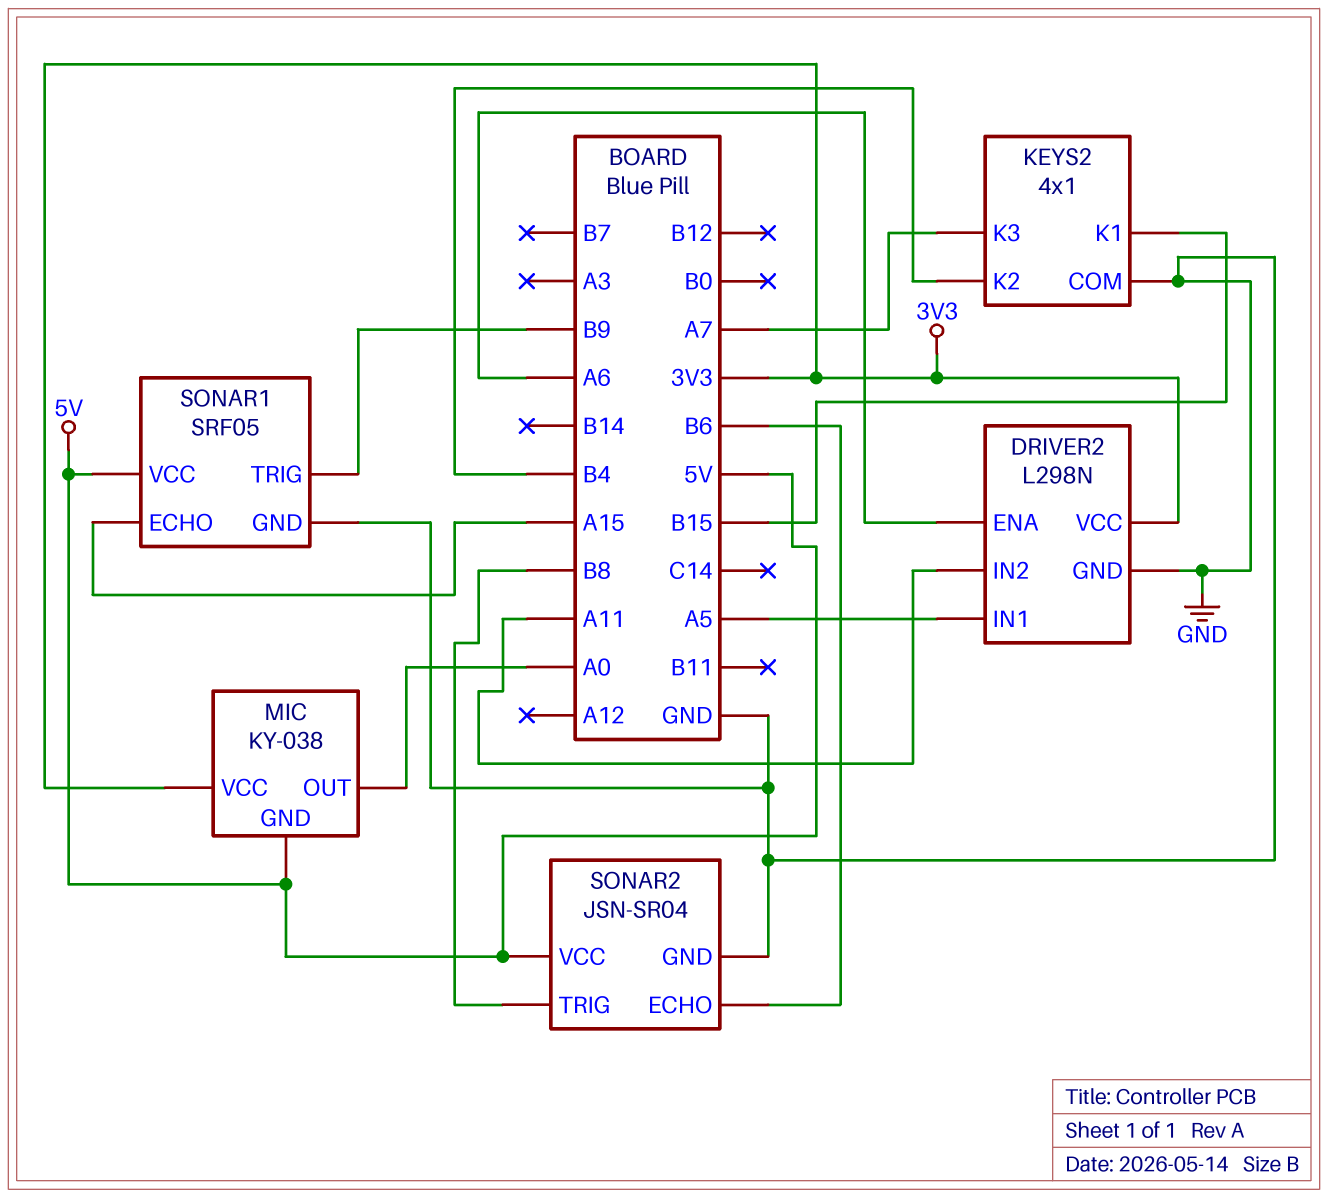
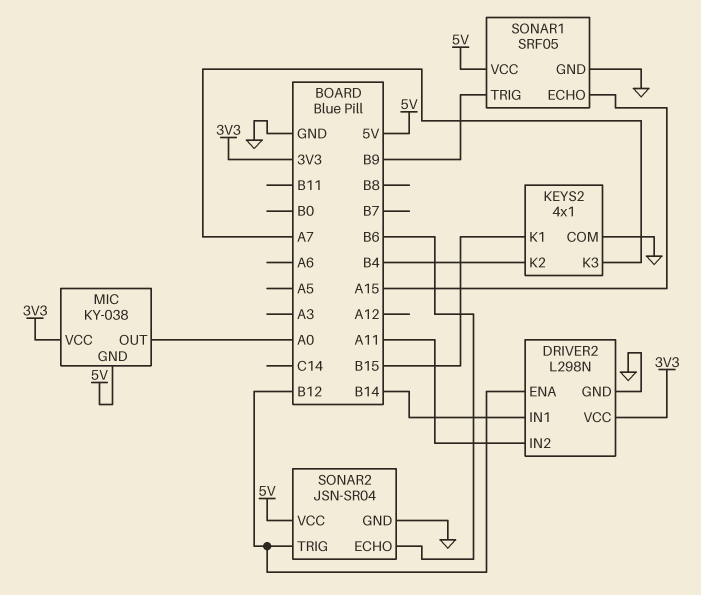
DRIVER2 pin ENA: A6 -> B12
DRIVER2 pin IN1: A5 -> B14
SONAR2 pin TRIG: B8 -> B12

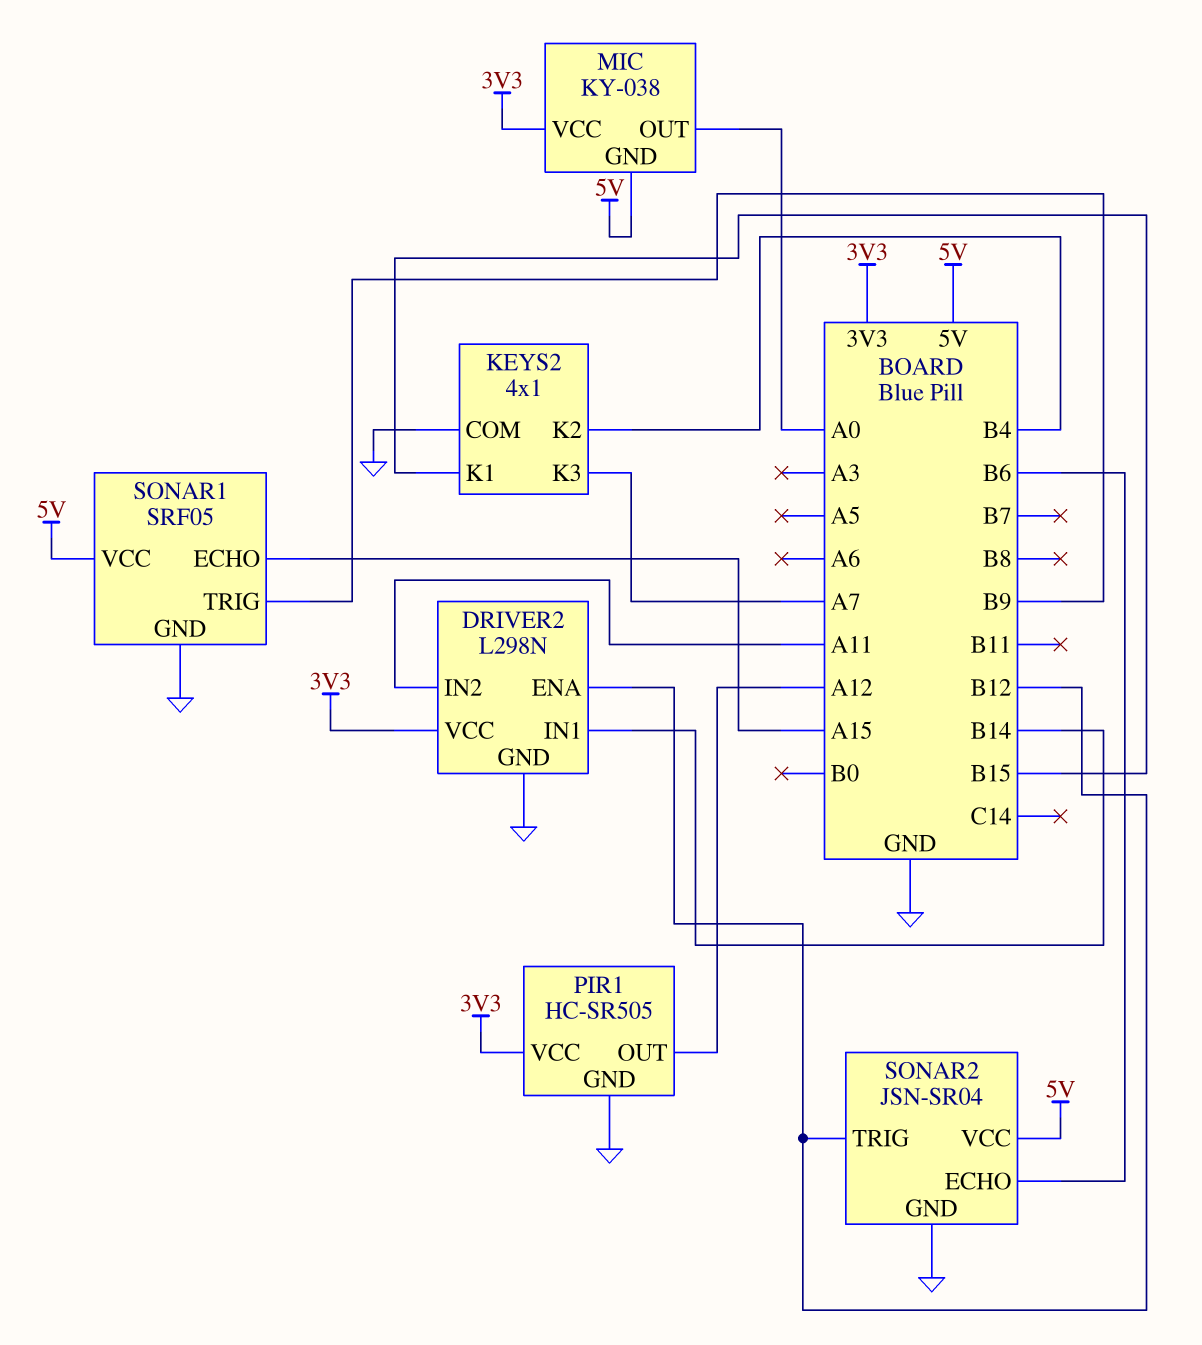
PIR1: none -> HC-SR505
PIR1 pin GND: none -> GND
PIR1 pin OUT: none -> A12
PIR1 pin VCC: none -> 3V3

